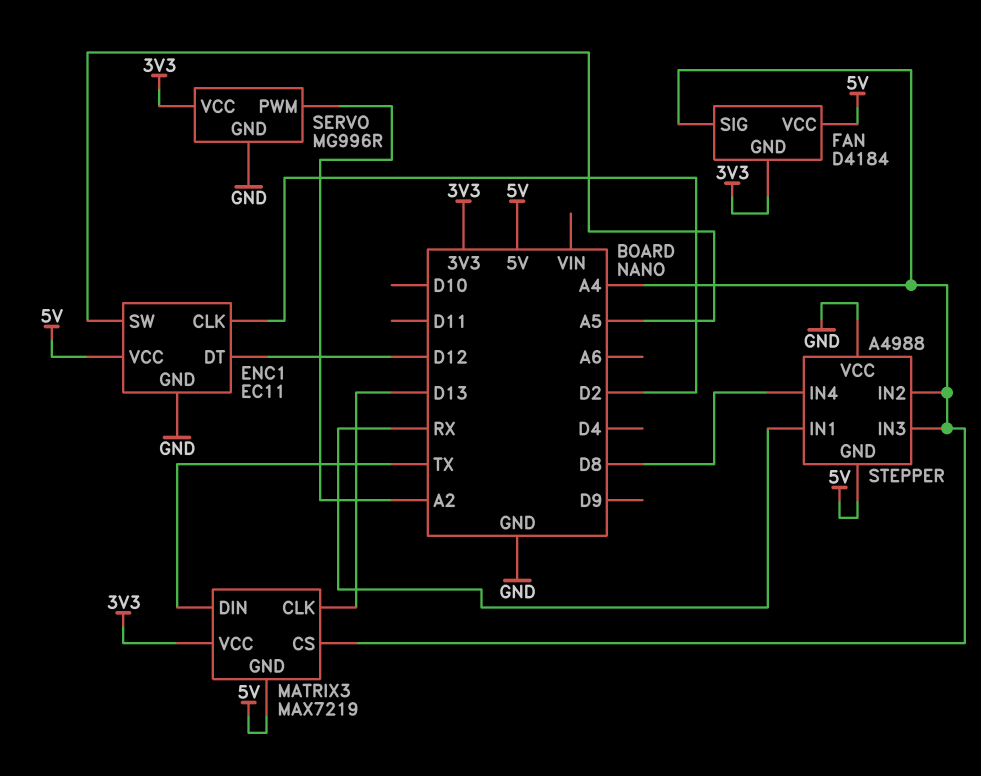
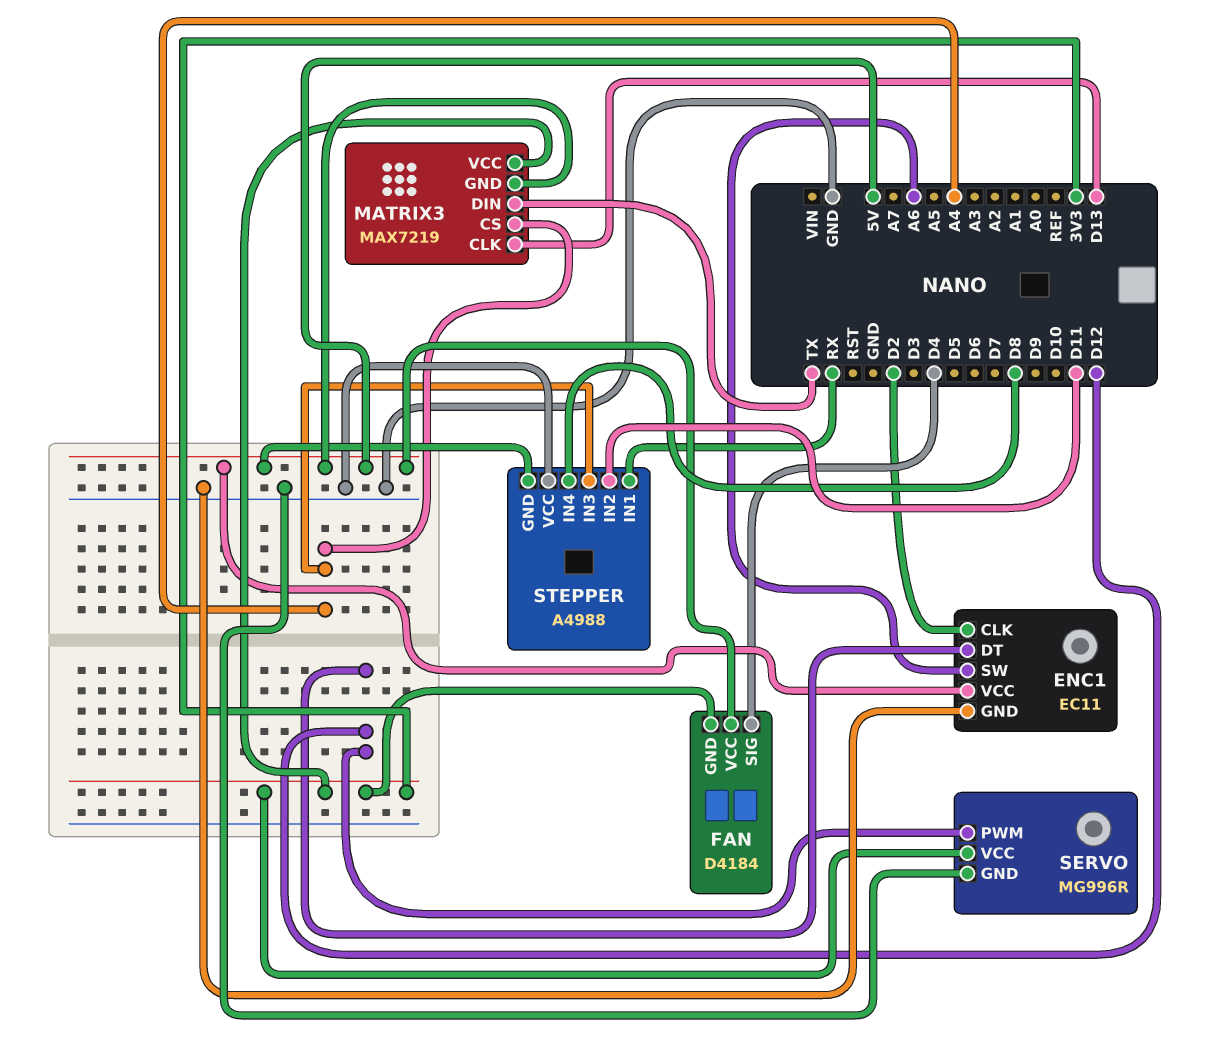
ENC1 pin SW: A5 -> A6
FAN pin SIG: A4 -> D4
SERVO pin PWM: A2 -> D12
STEPPER pin IN2: A4 -> D11

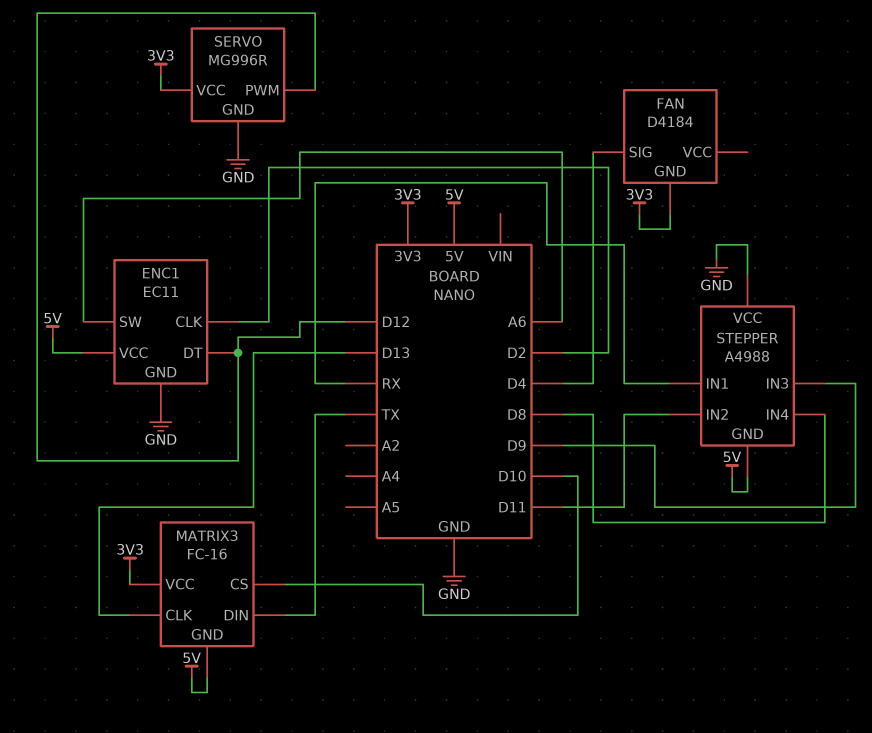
FAN pin VCC: 5V -> none
MATRIX3: MAX7219 -> FC-16
MATRIX3 pin CS: A4 -> D10
STEPPER pin IN3: A4 -> D9

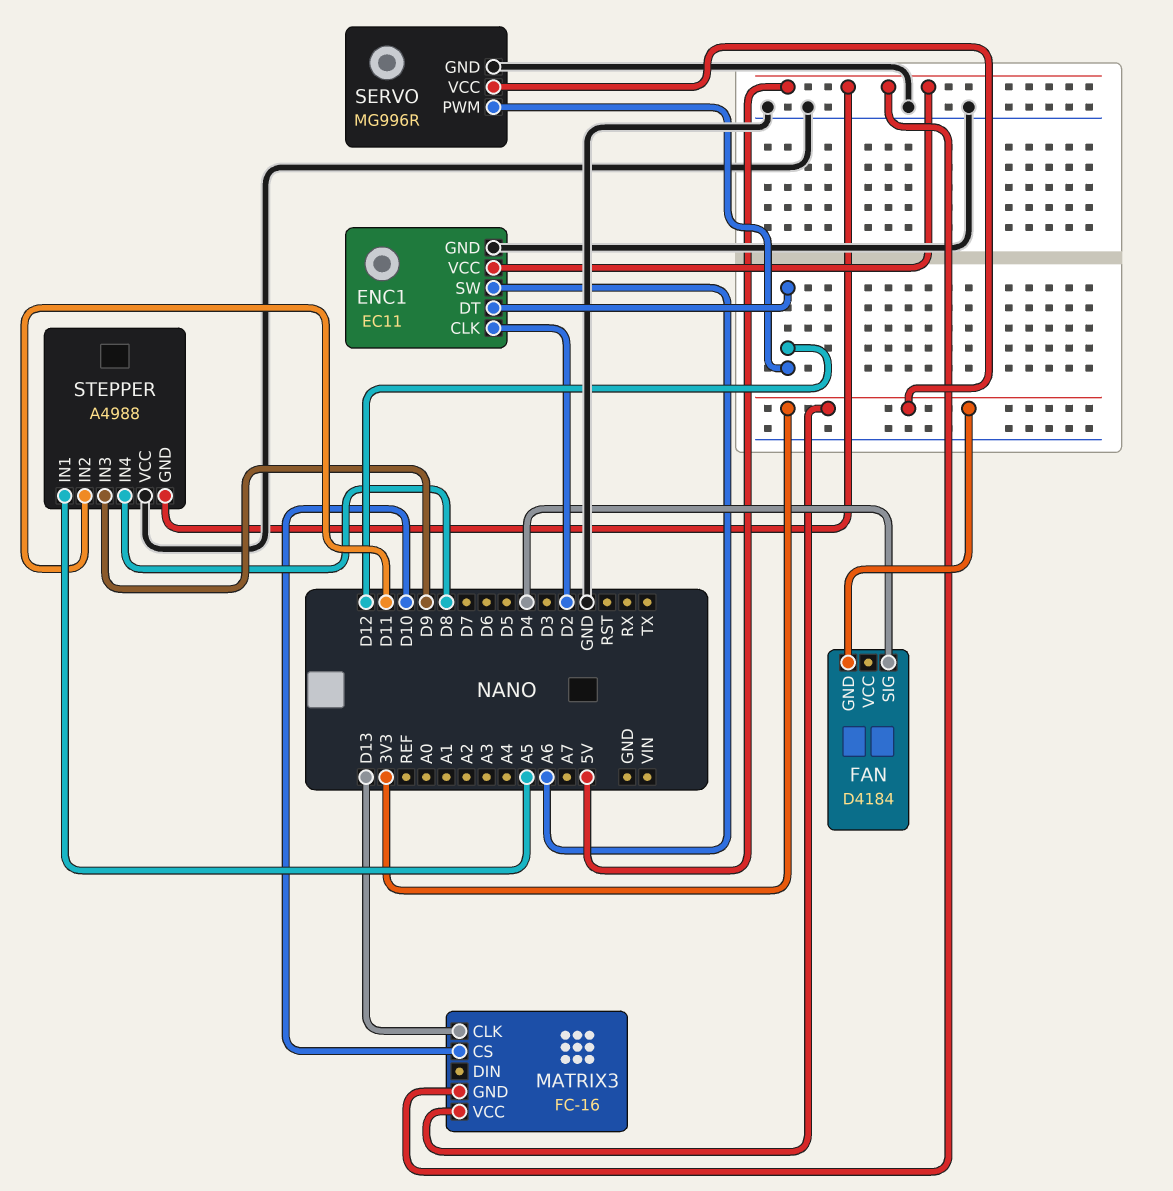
MATRIX3 pin DIN: TX -> none
STEPPER pin IN1: RX -> A5

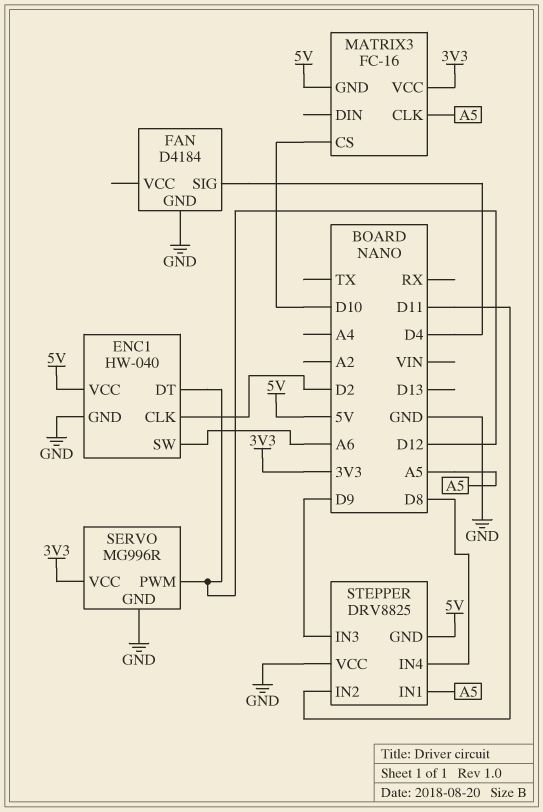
ENC1: EC11 -> HW-040
FAN pin GND: 3V3 -> GND
MATRIX3 pin CLK: D13 -> A5
STEPPER: A4988 -> DRV8825

